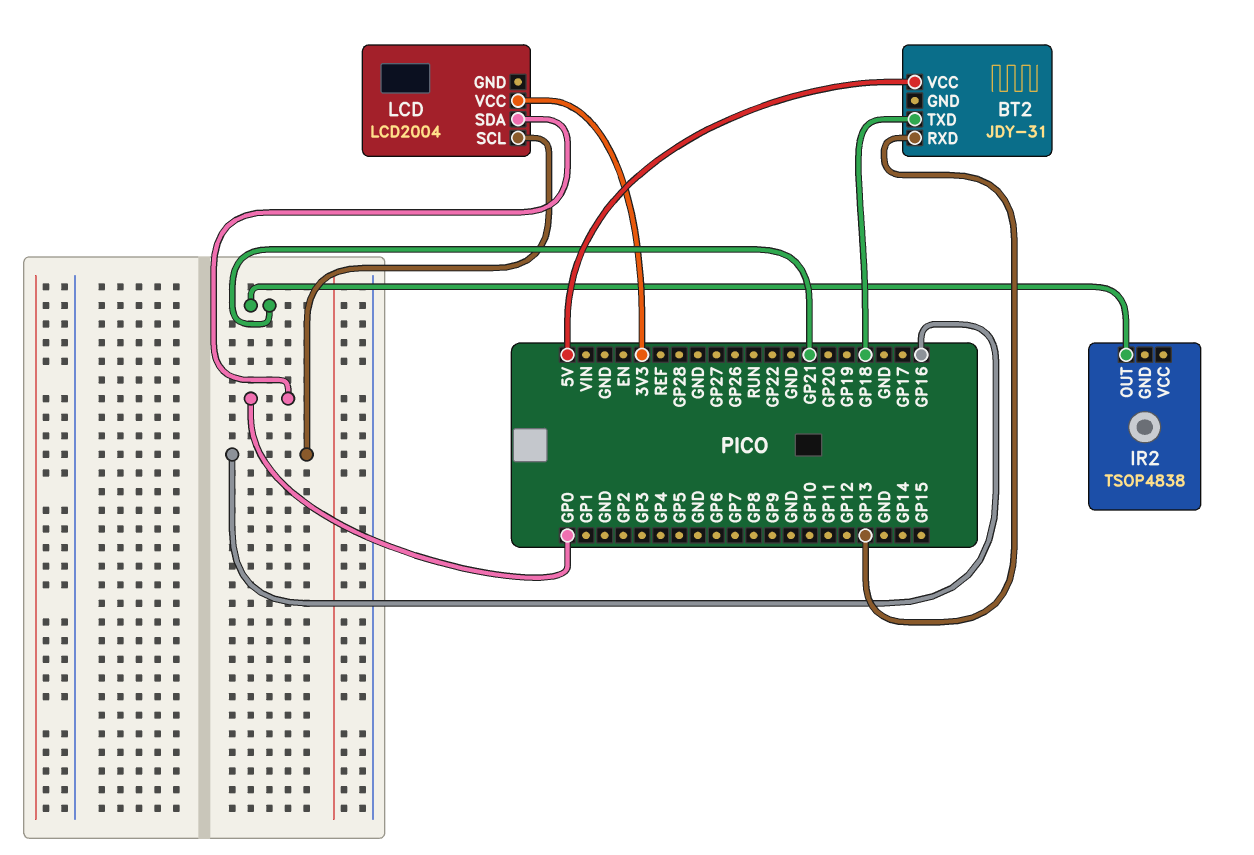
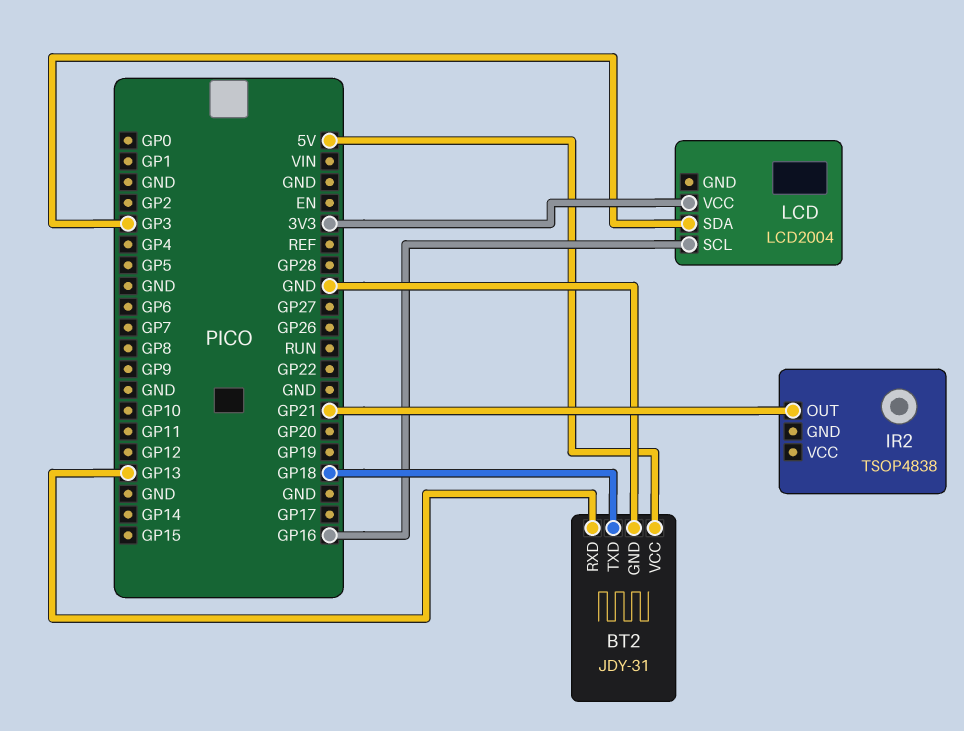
BT2 pin GND: none -> GND
LCD pin SDA: GP0 -> GP3

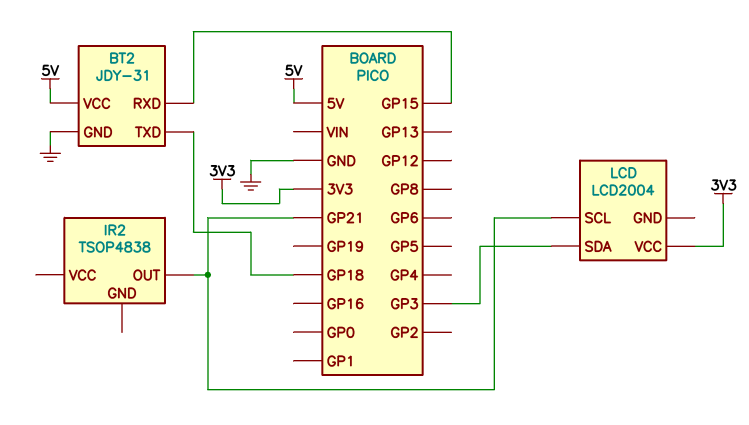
BT2 pin RXD: GP13 -> GP15
LCD pin SCL: GP16 -> GP21

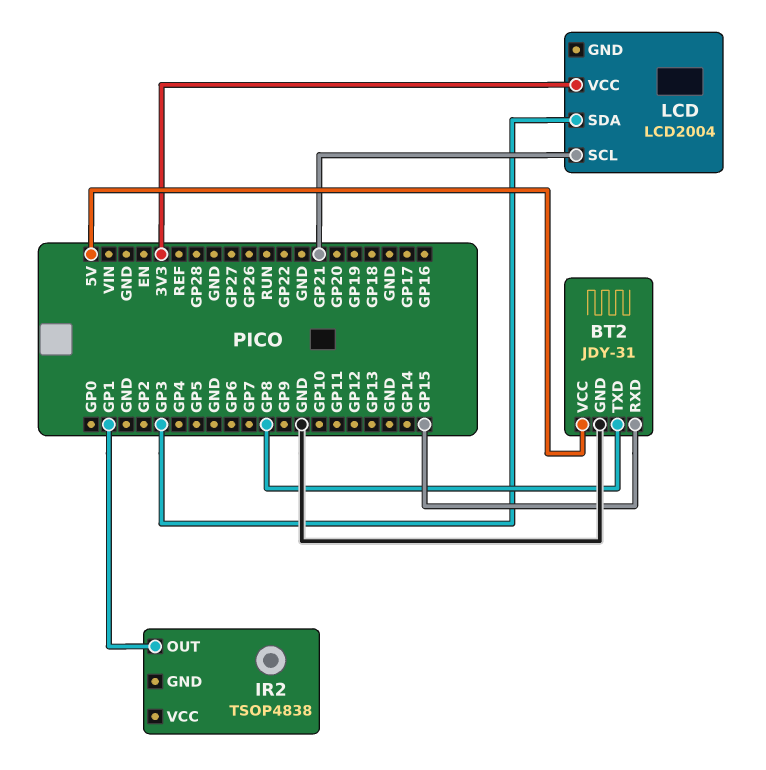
BT2 pin TXD: GP18 -> GP8
IR2 pin OUT: GP21 -> GP1

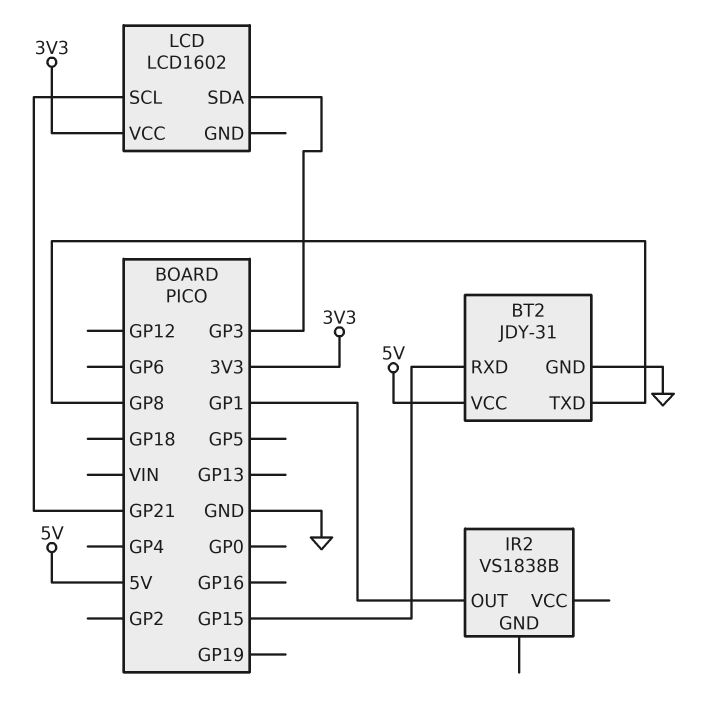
IR2: TSOP4838 -> VS1838B
LCD: LCD2004 -> LCD1602

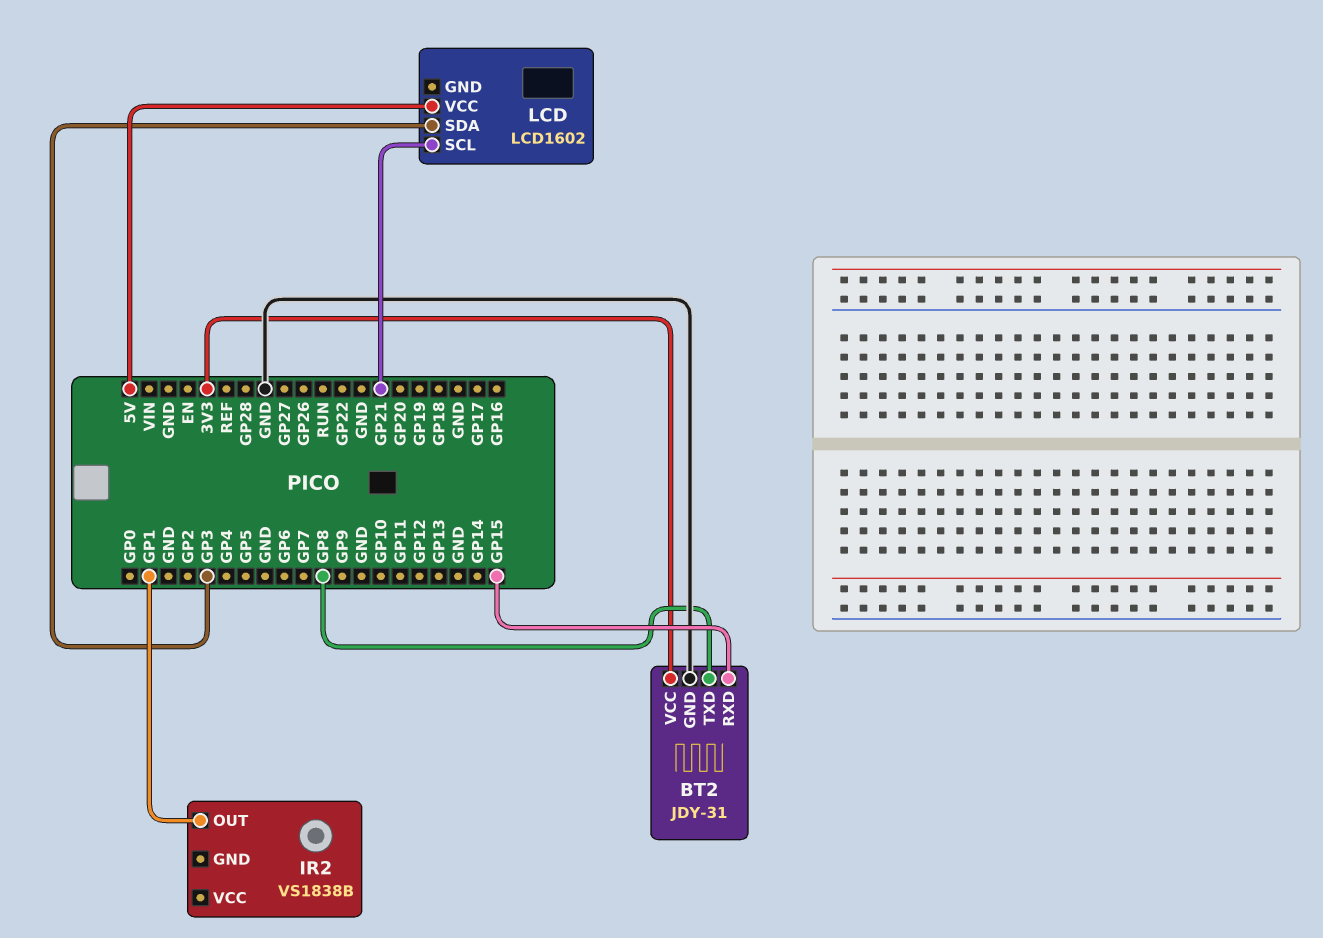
BT2 pin VCC: 5V -> 3V3
LCD pin VCC: 3V3 -> 5V

